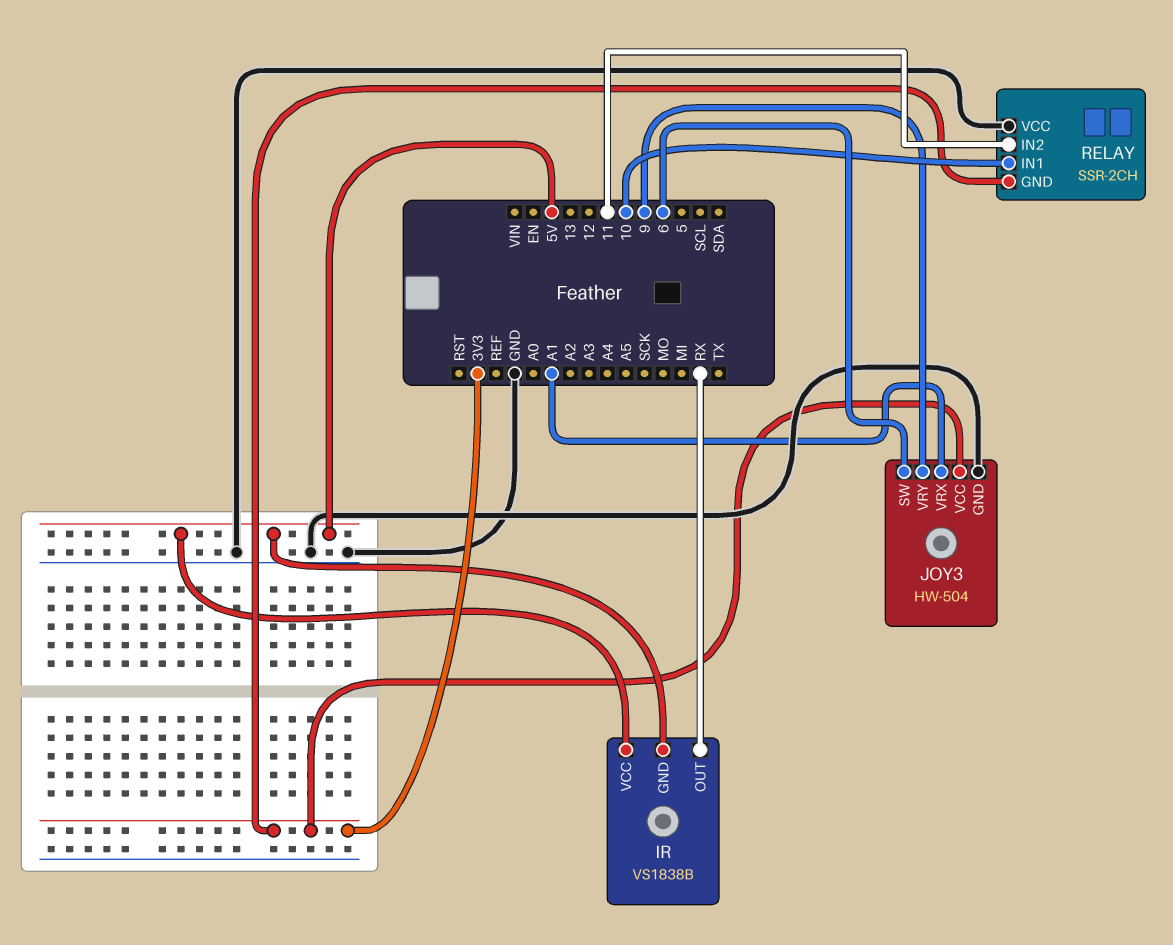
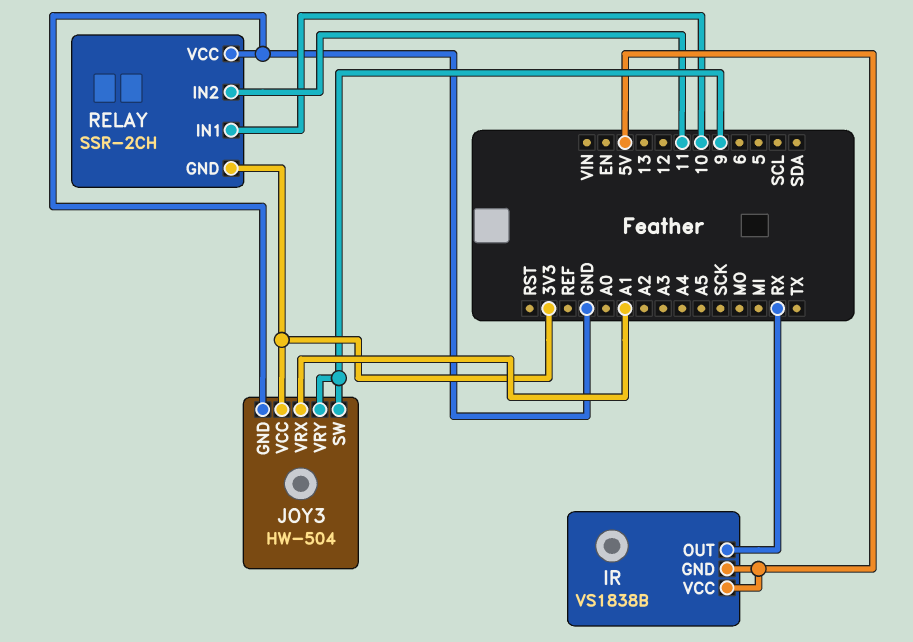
JOY3 pin SW: 6 -> 9

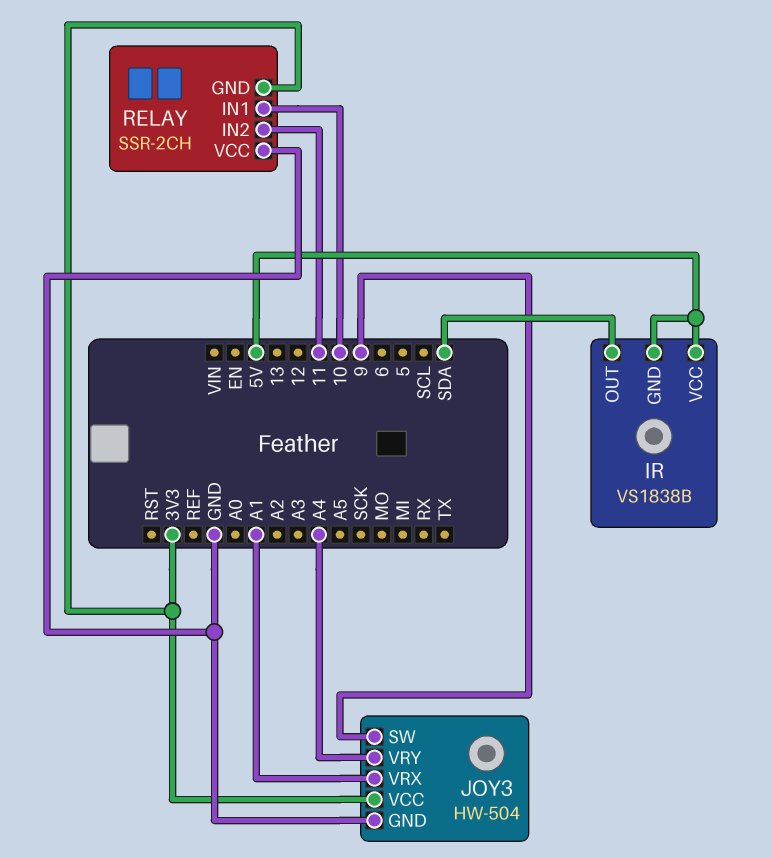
IR pin OUT: RX -> SDA
JOY3 pin VRY: 9 -> A4

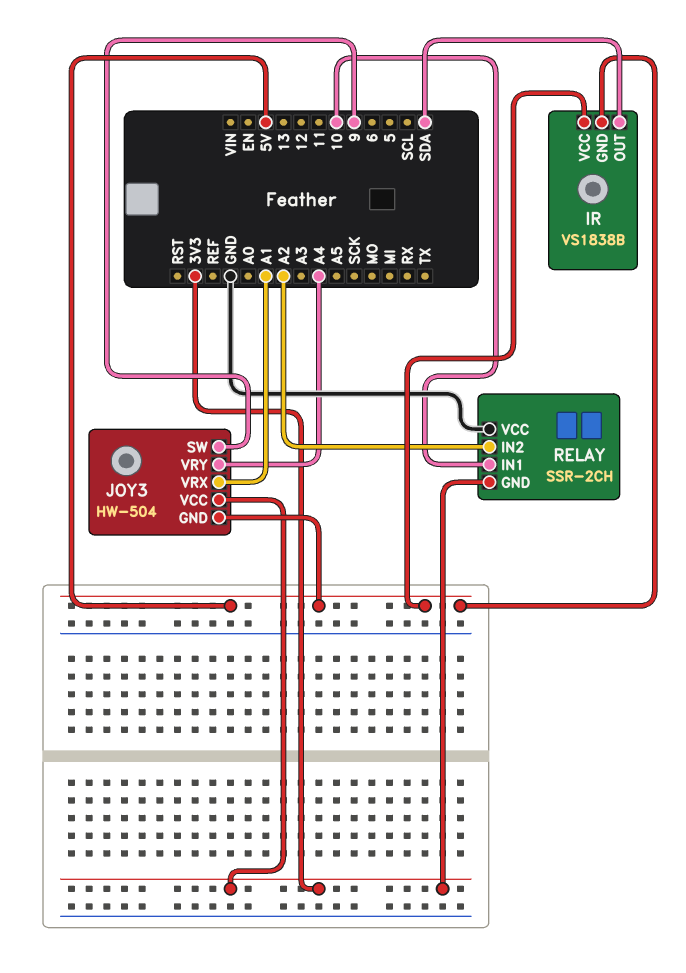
JOY3 pin GND: GND -> 5V
RELAY pin IN2: 11 -> A2

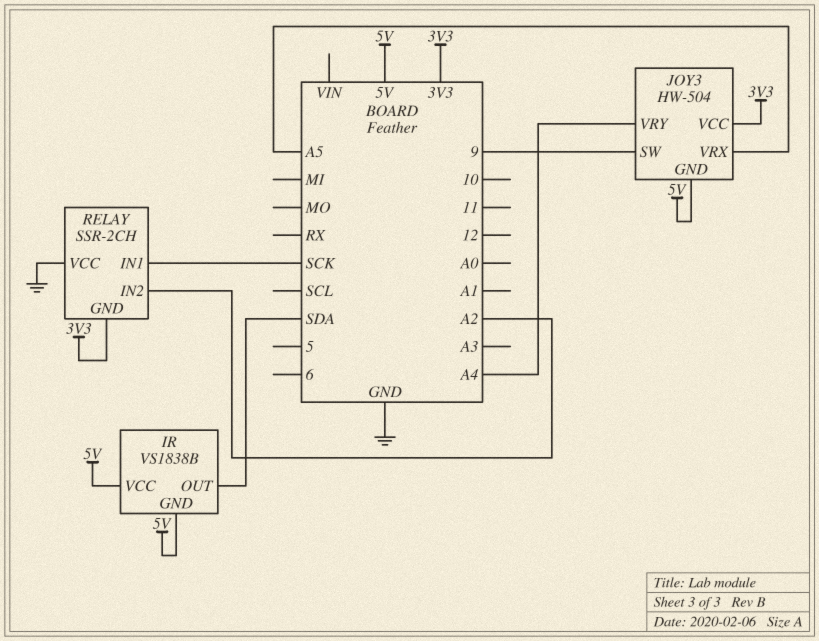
JOY3 pin VRX: A1 -> A5
RELAY pin IN1: 10 -> SCK

